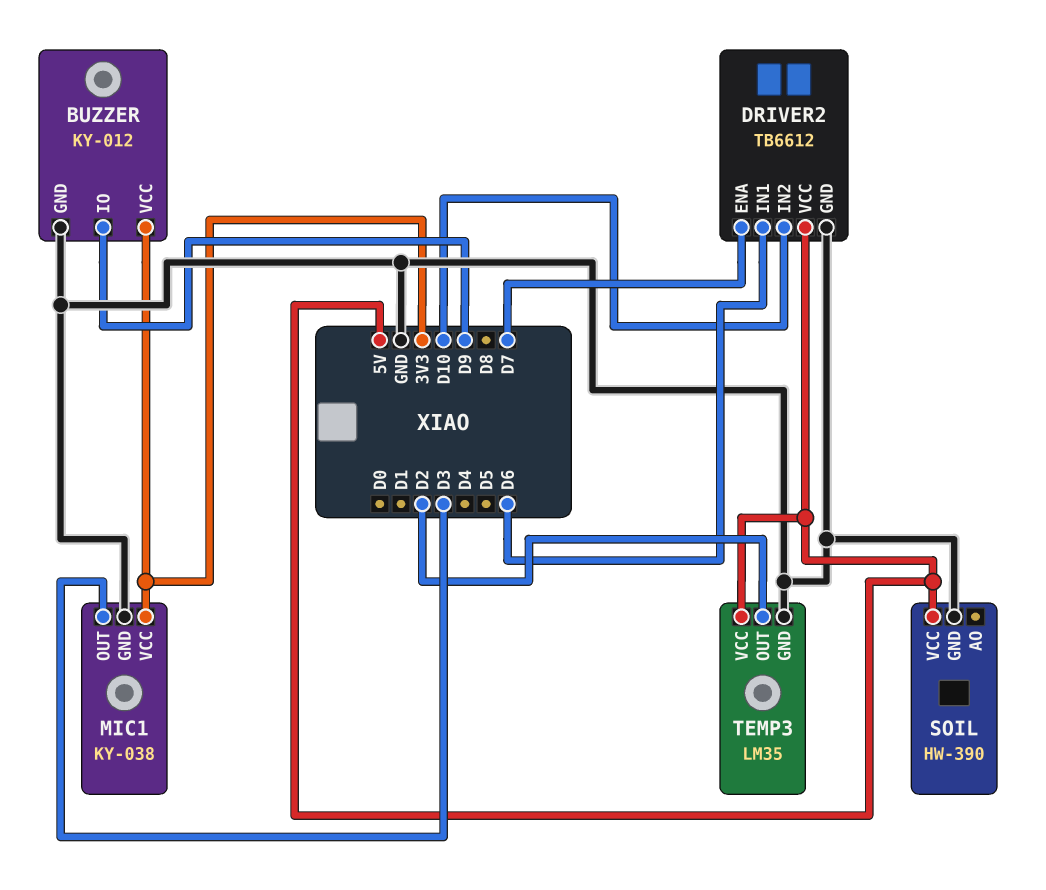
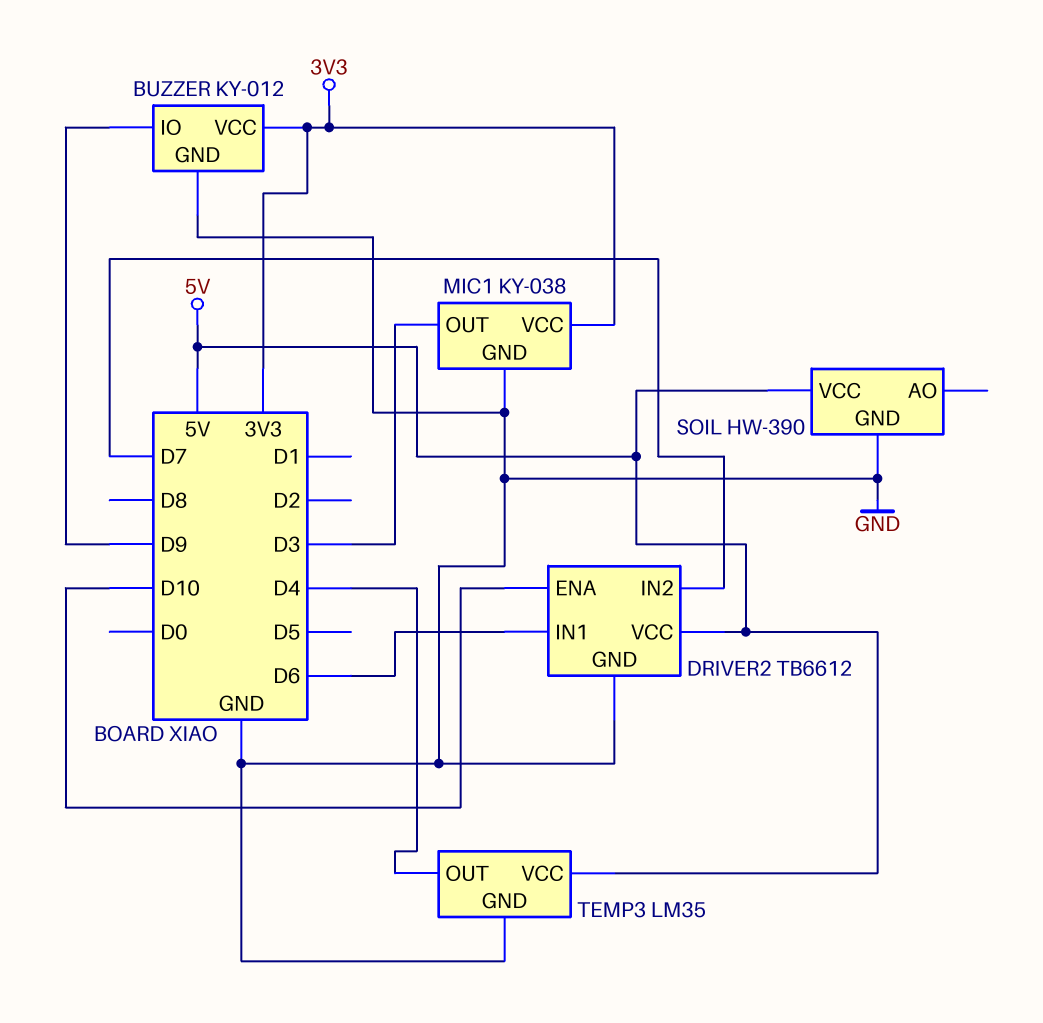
DRIVER2 pin ENA: D7 -> D10
DRIVER2 pin IN2: D10 -> D7
TEMP3 pin OUT: D2 -> D4

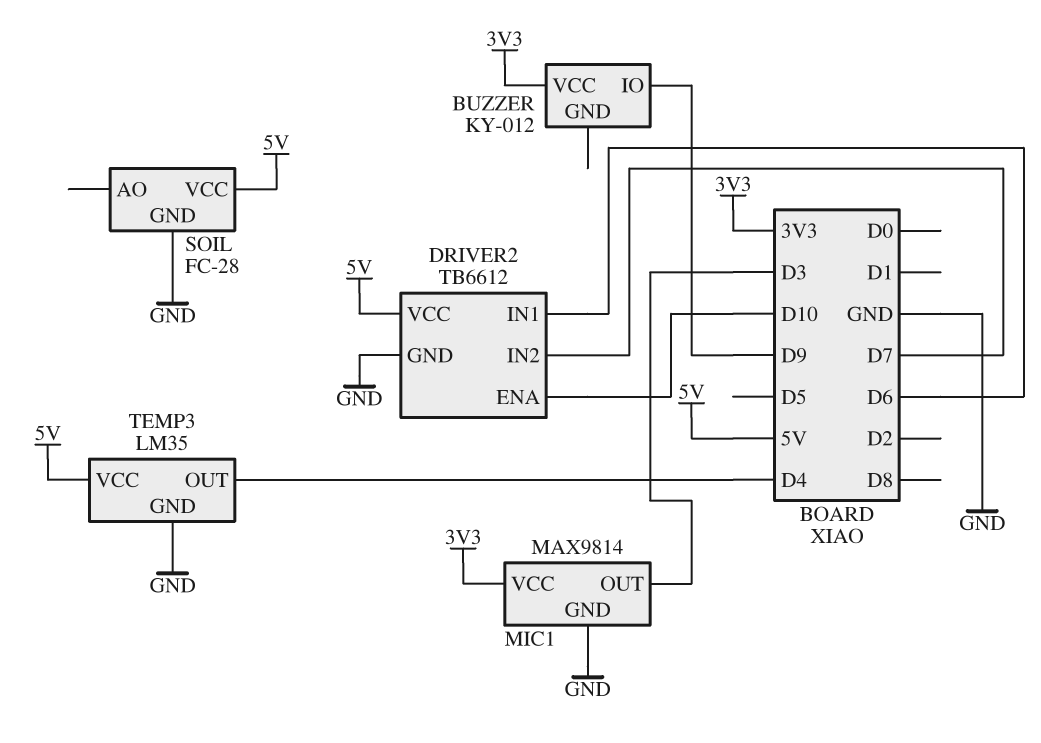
BUZZER pin GND: GND -> none
MIC1: KY-038 -> MAX9814
SOIL: HW-390 -> FC-28

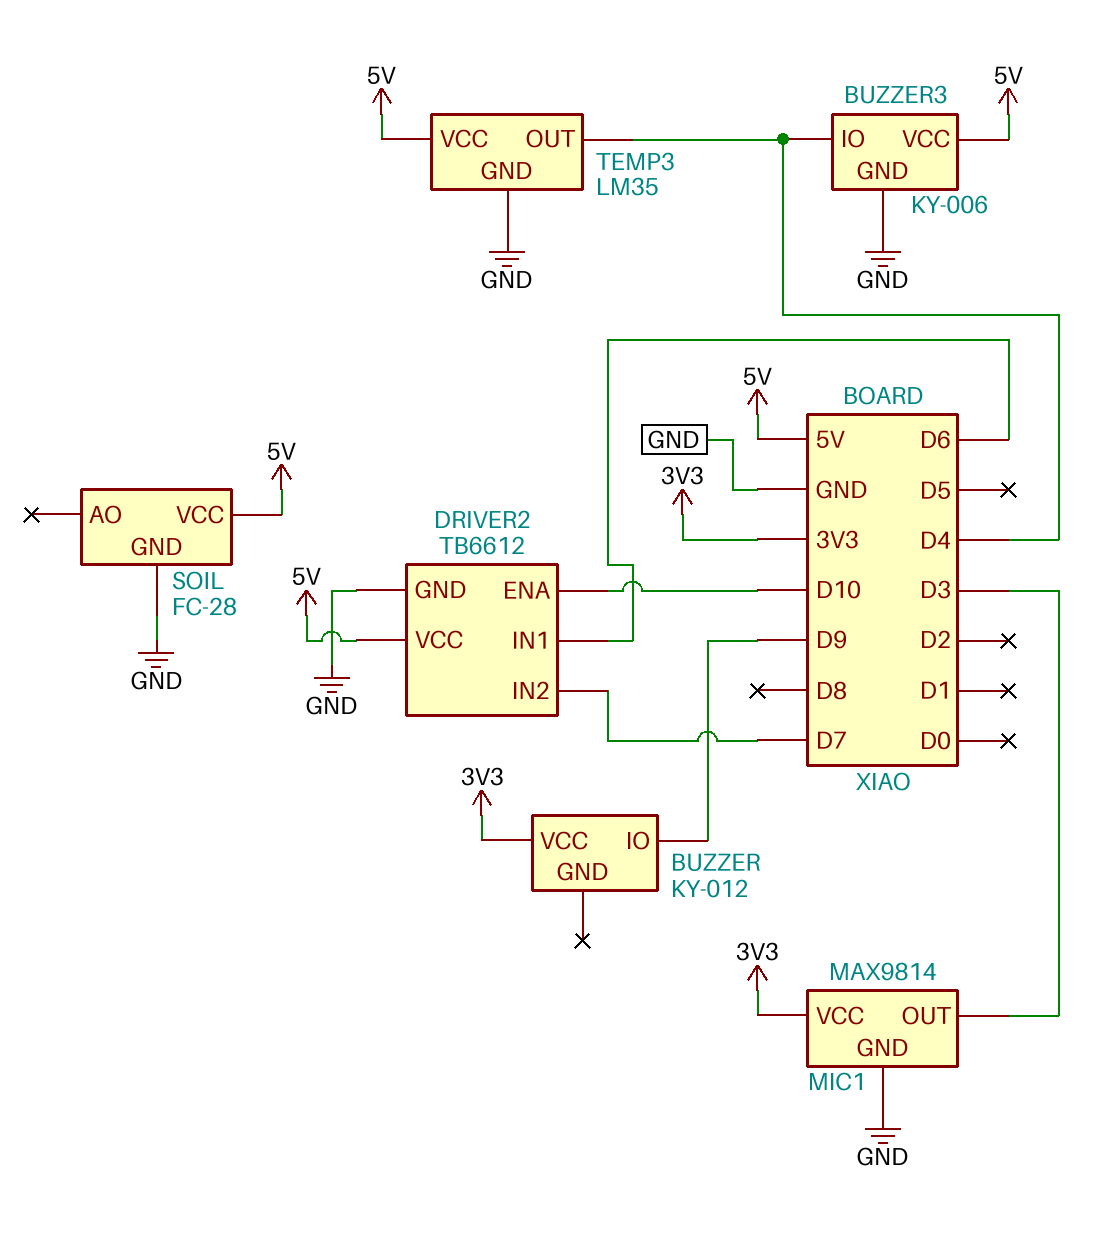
BUZZER3: none -> KY-006
BUZZER3 pin GND: none -> GND
BUZZER3 pin IO: none -> D4
BUZZER3 pin VCC: none -> 5V

